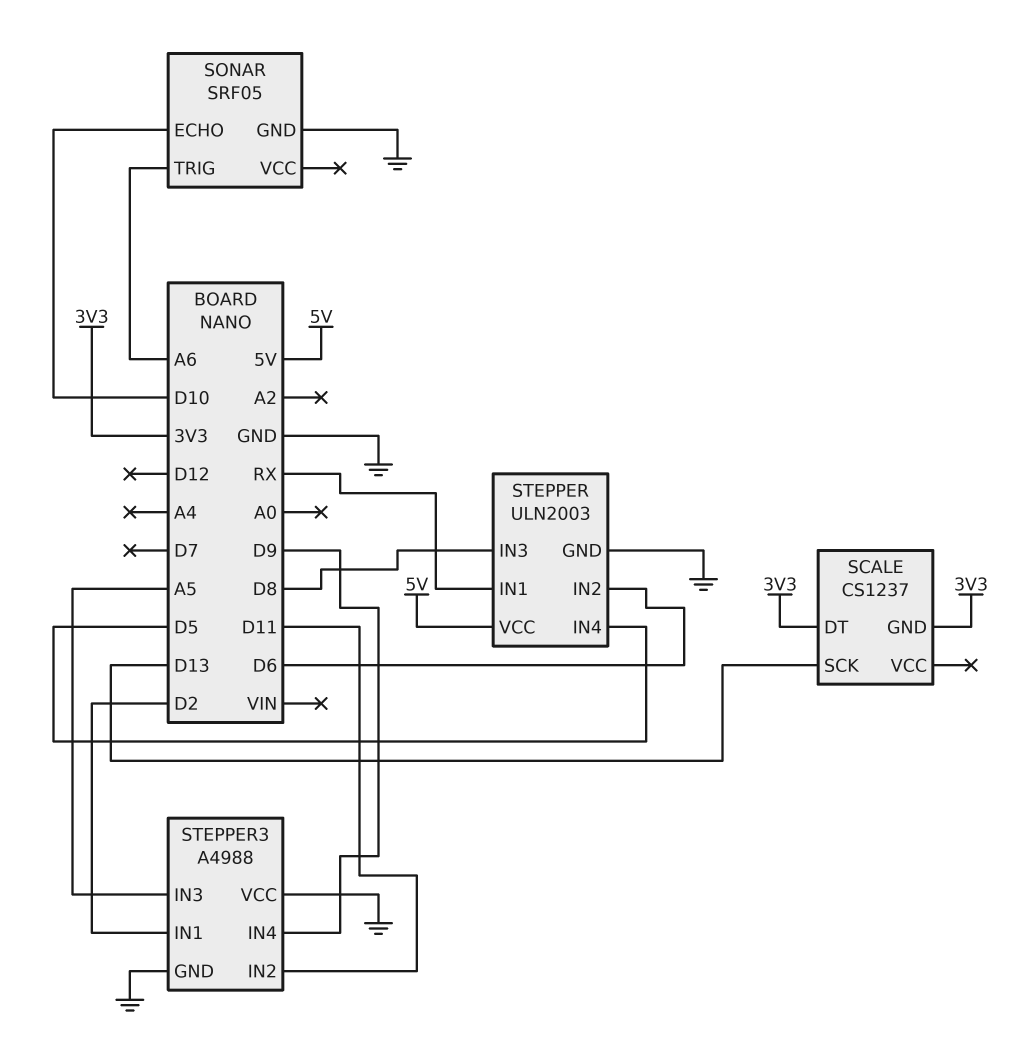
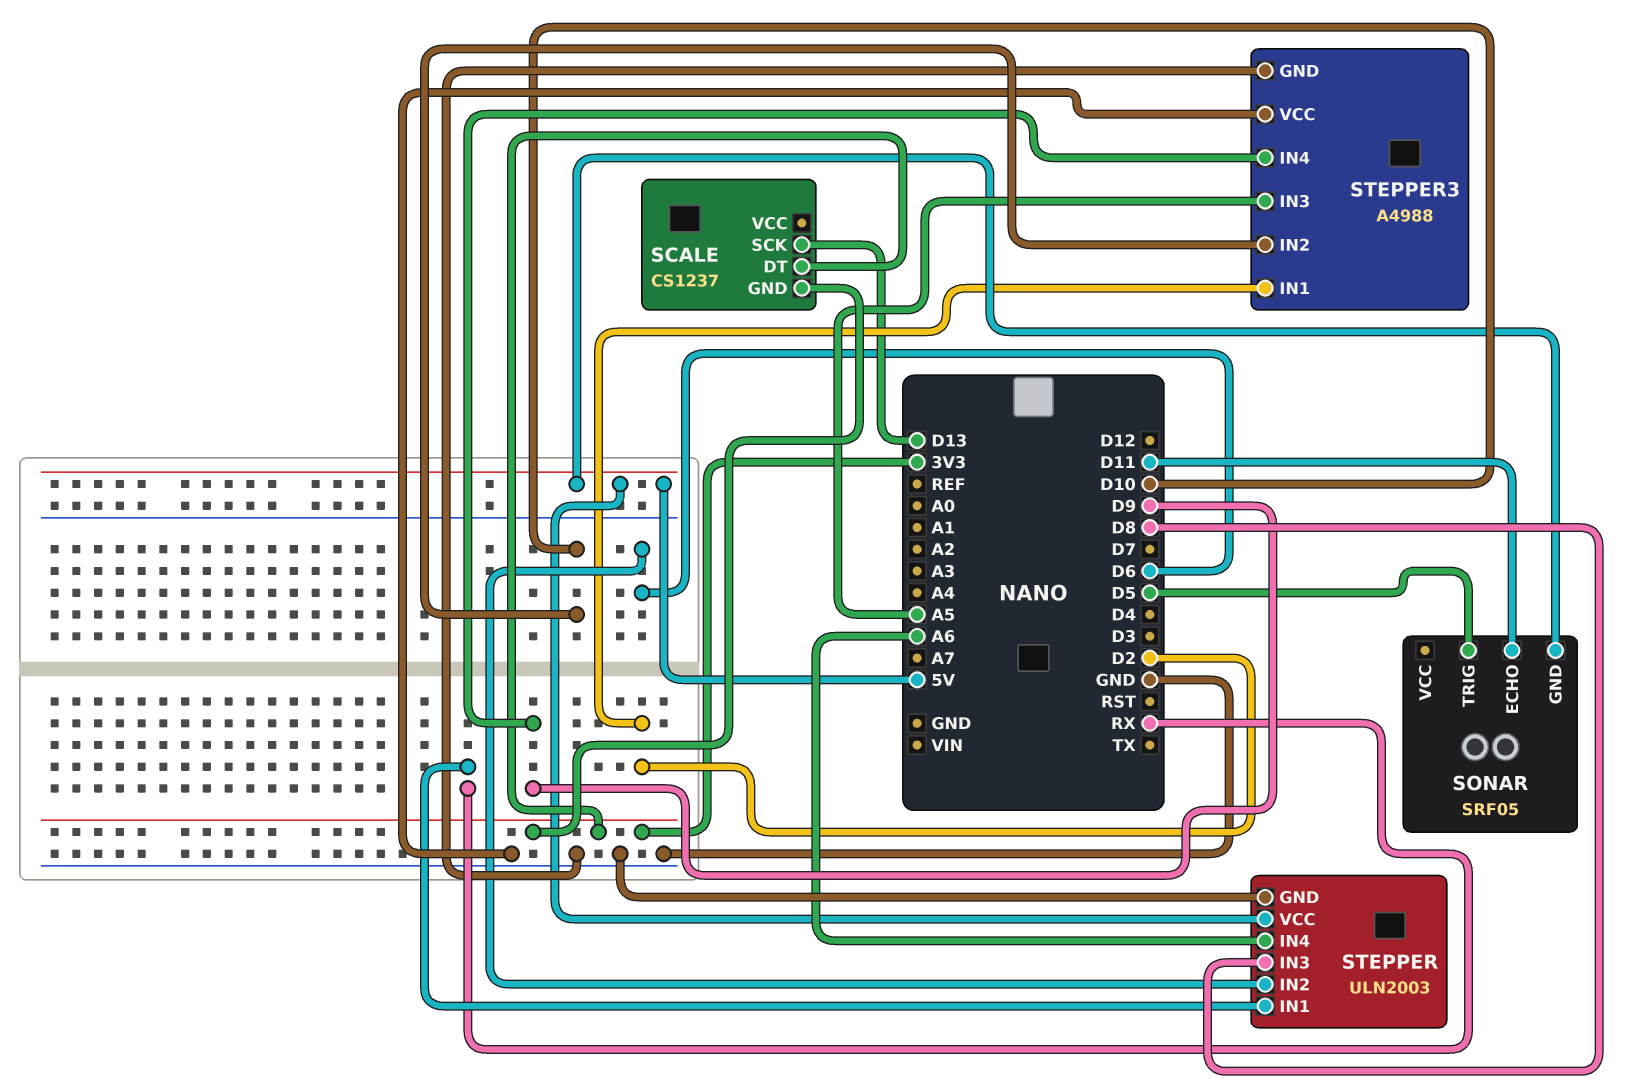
SONAR pin ECHO: D10 -> D11
SONAR pin GND: GND -> 5V
SONAR pin TRIG: A6 -> D5
STEPPER pin IN4: D5 -> A6
STEPPER3 pin IN2: D11 -> D10

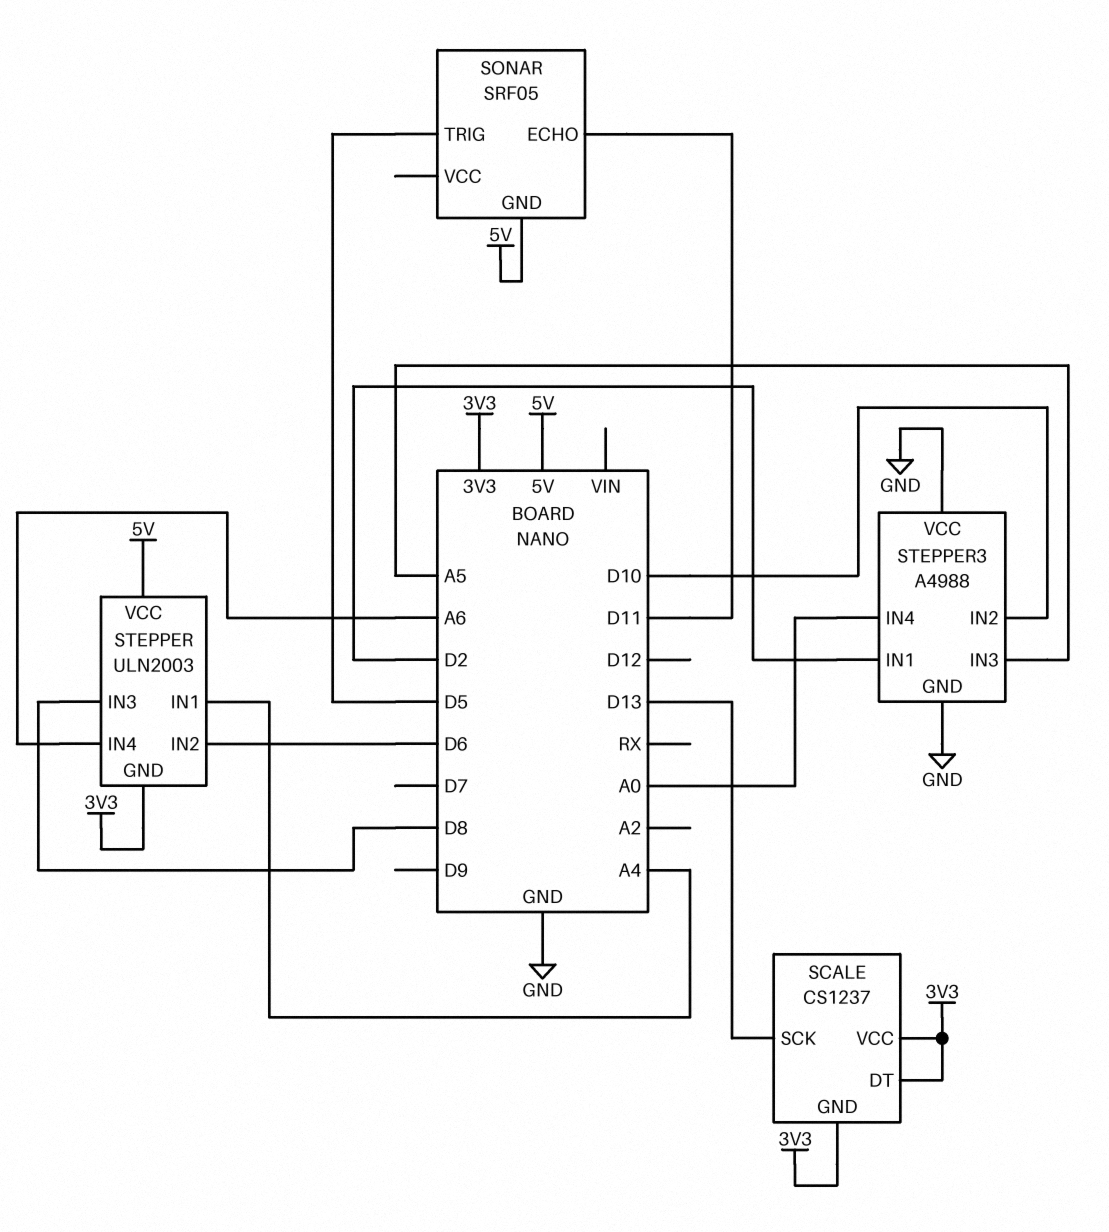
SCALE pin VCC: none -> 3V3
STEPPER pin GND: GND -> 3V3
STEPPER pin IN1: RX -> A4
STEPPER3 pin IN4: D9 -> A0

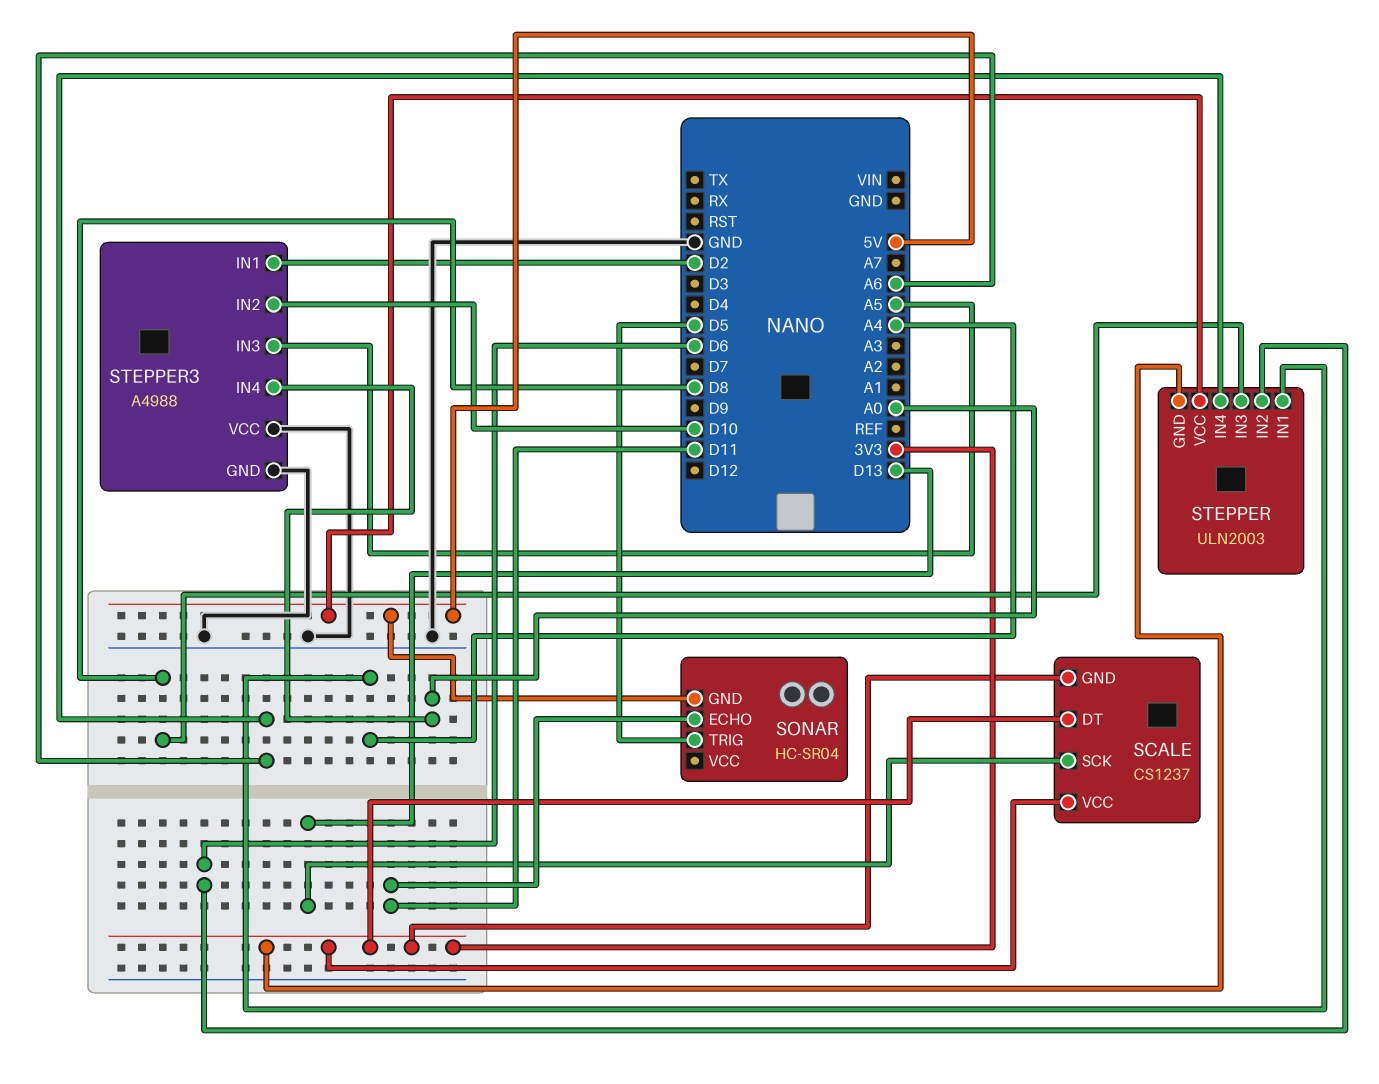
SONAR: SRF05 -> HC-SR04

